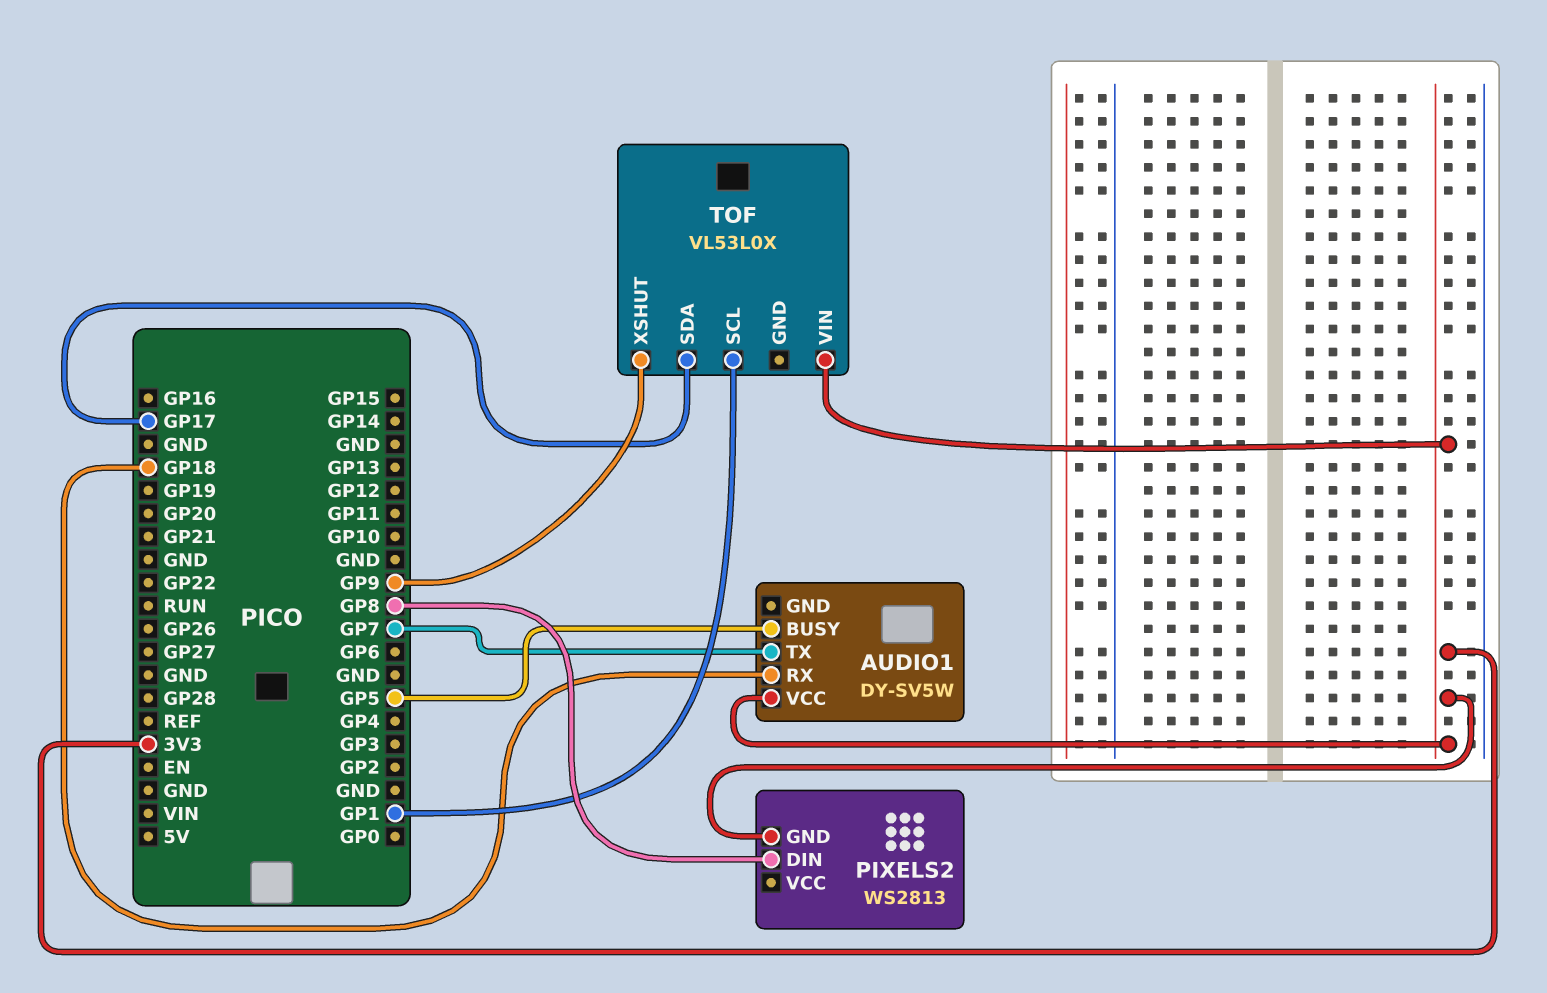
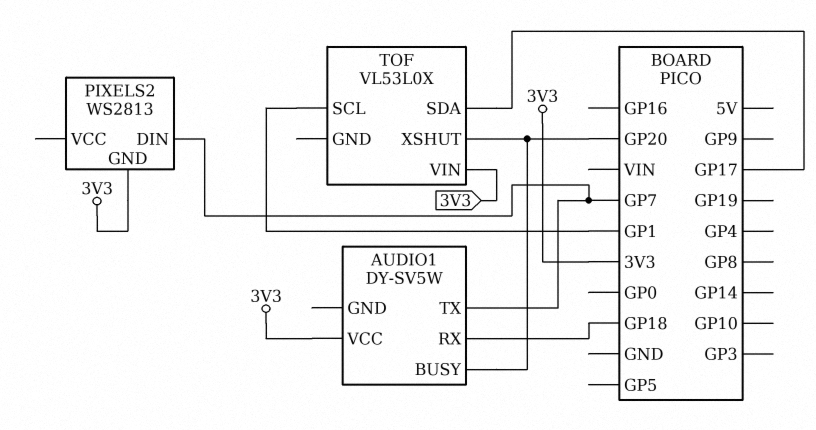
AUDIO1 pin BUSY: GP5 -> GP20
PIXELS2 pin DIN: GP8 -> GP7
TOF pin XSHUT: GP9 -> GP20

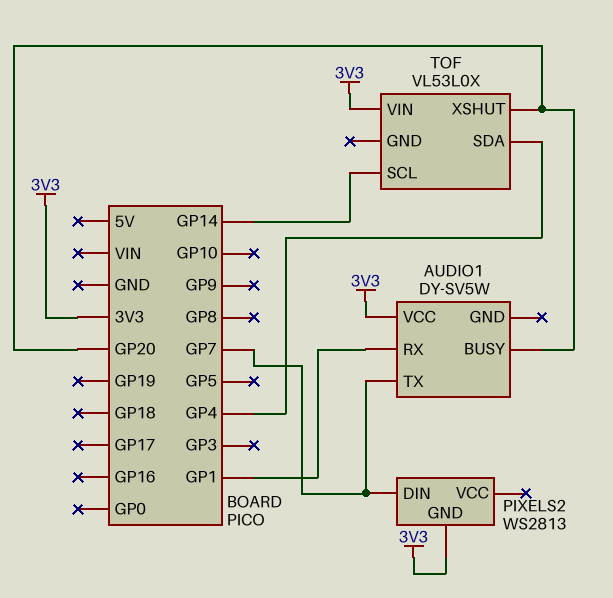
AUDIO1 pin RX: GP18 -> GP1
TOF pin SCL: GP1 -> GP14
TOF pin SDA: GP17 -> GP4

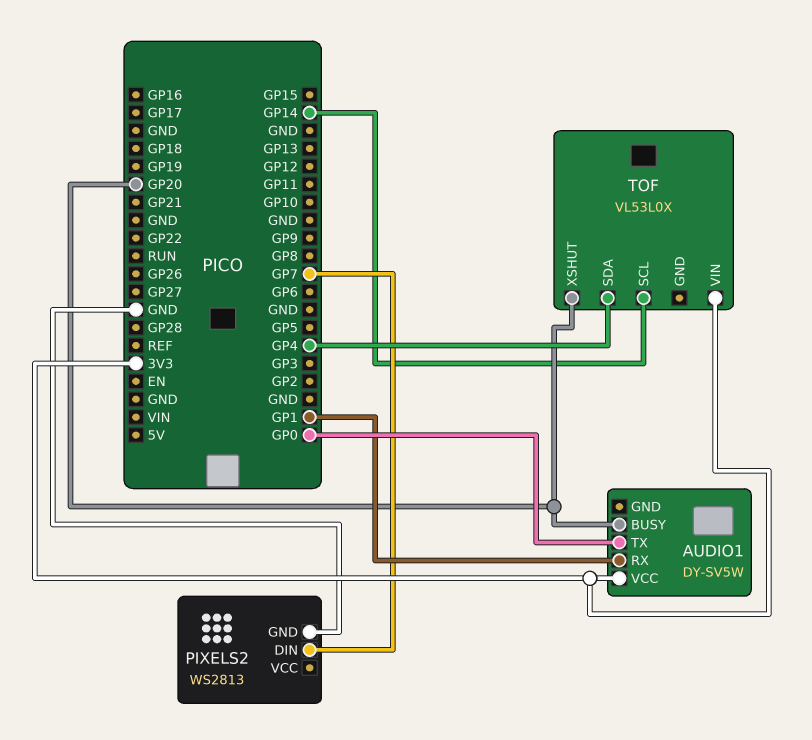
AUDIO1 pin TX: GP7 -> GP0
PIXELS2 pin GND: 3V3 -> GND

